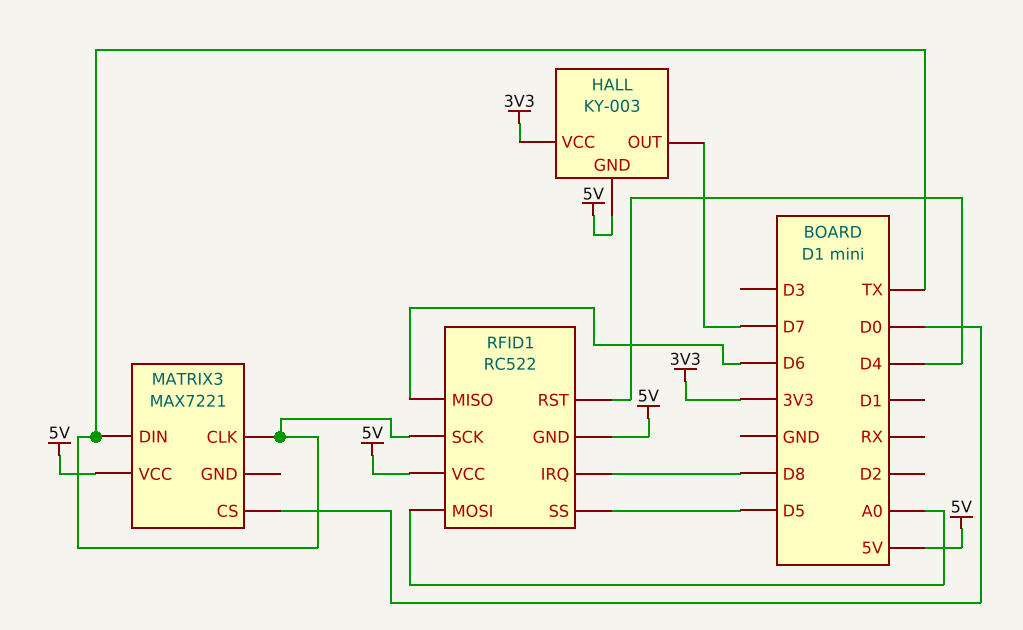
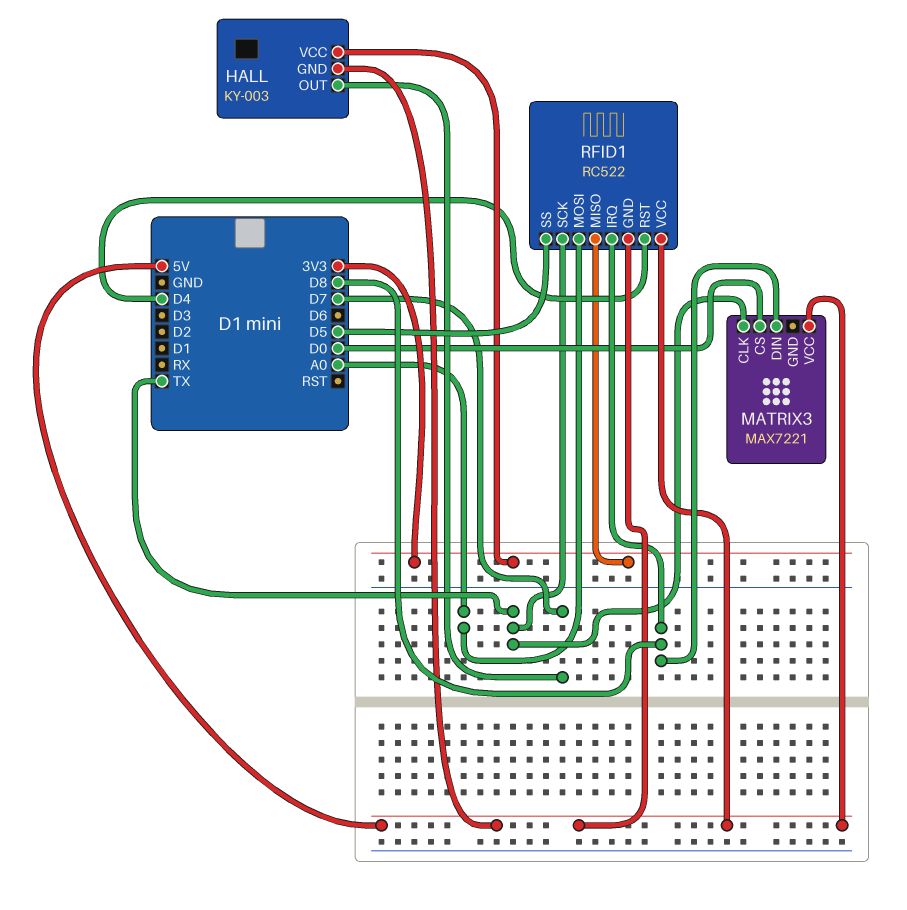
MATRIX3 pin DIN: TX -> D8
RFID1 pin MISO: D6 -> 3V3

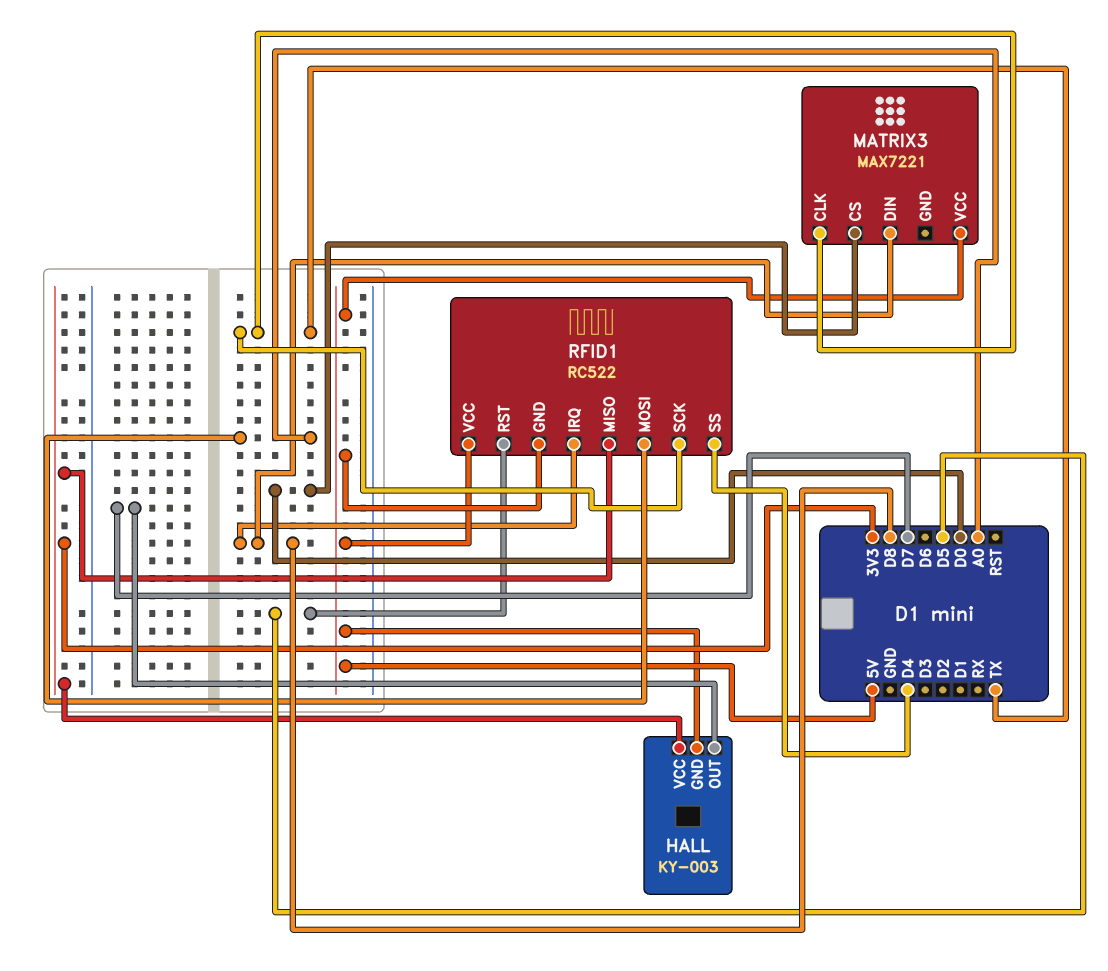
RFID1 pin RST: D4 -> D5
RFID1 pin SS: D5 -> D4

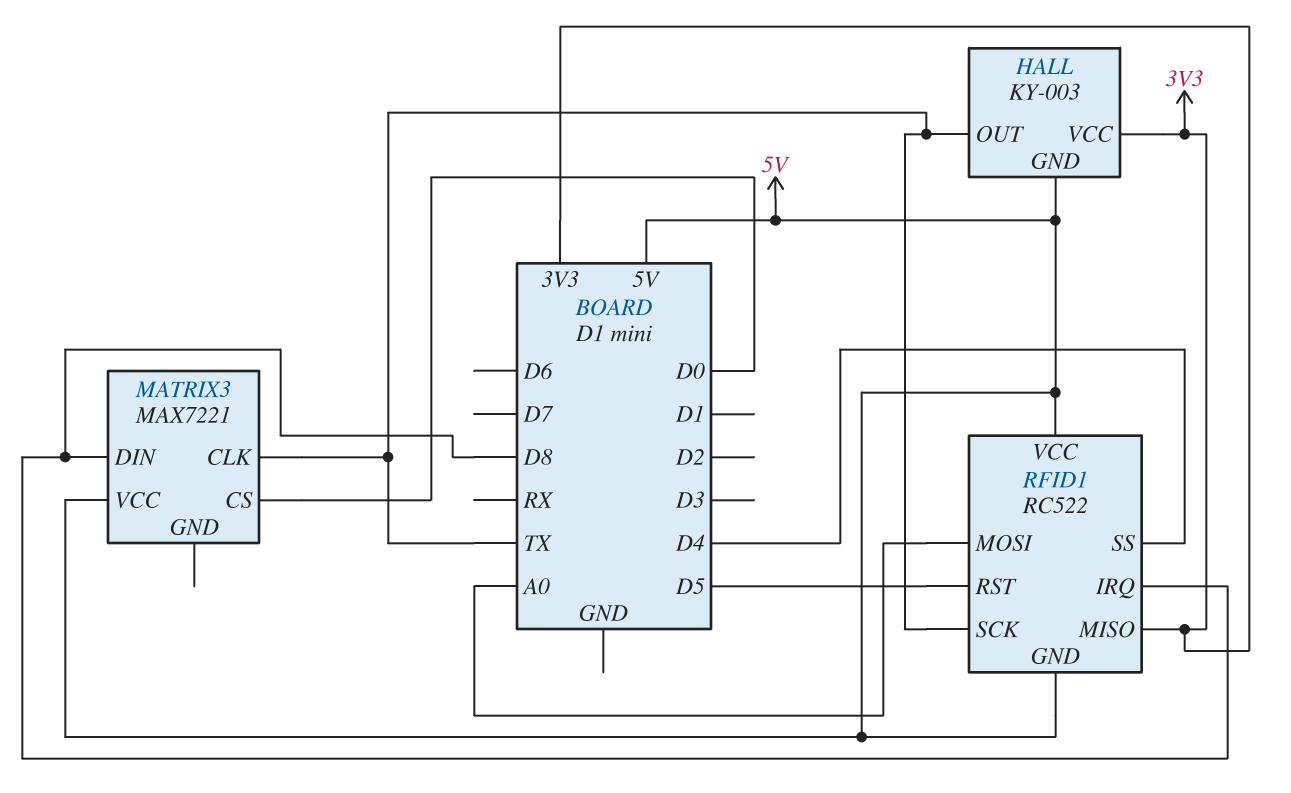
HALL pin OUT: D7 -> TX

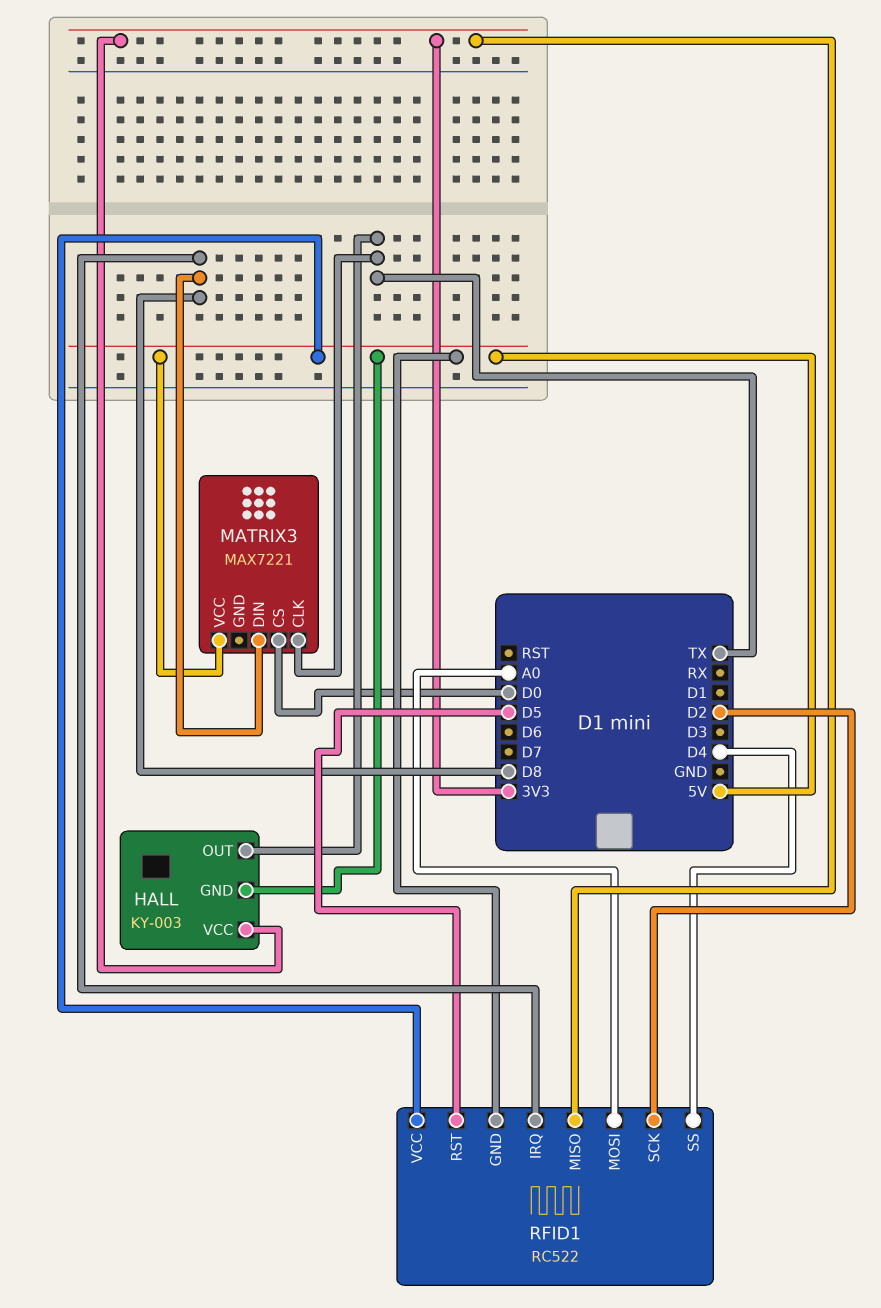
RFID1 pin SCK: TX -> D2

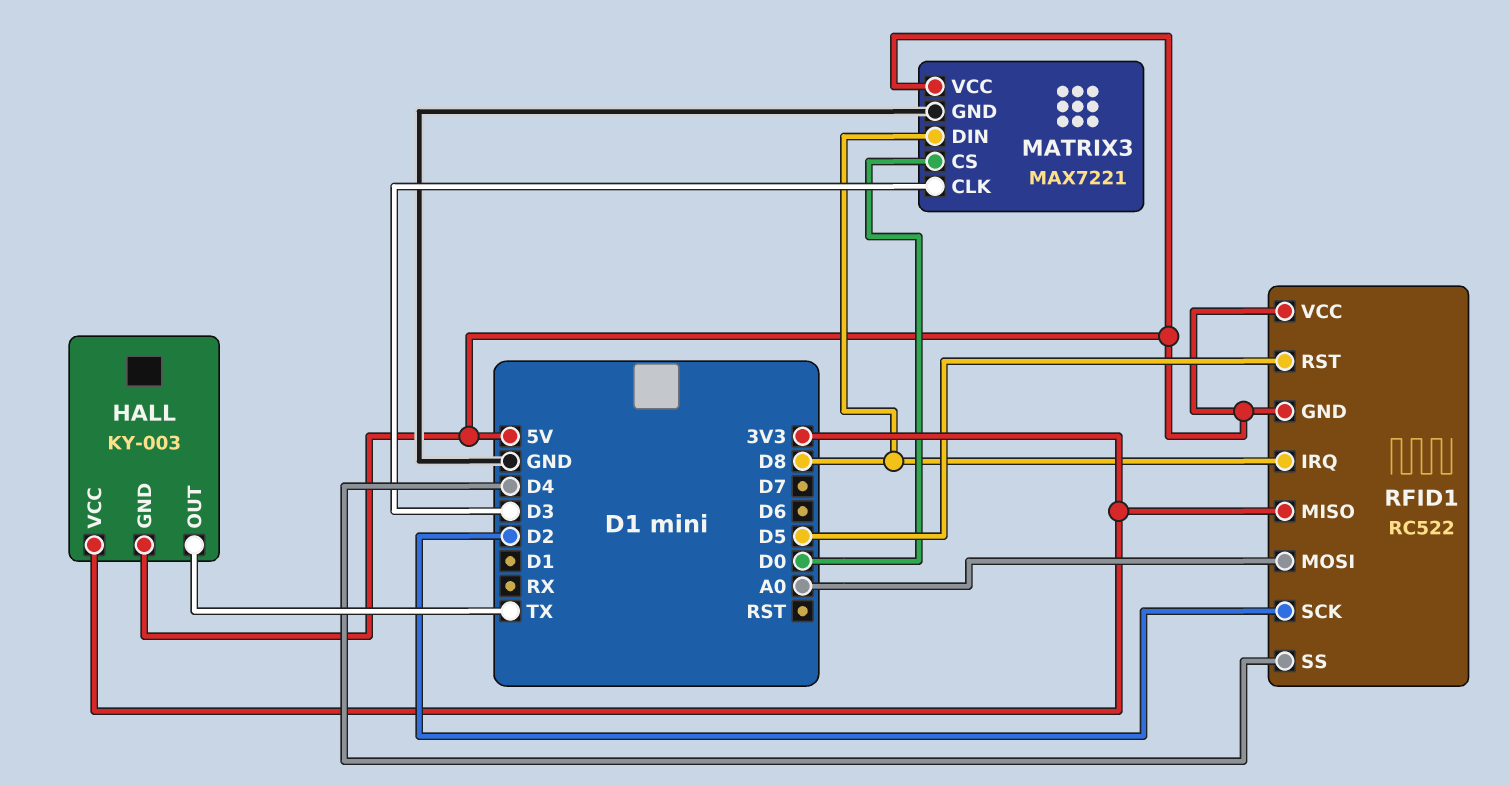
MATRIX3 pin CLK: TX -> D3
MATRIX3 pin GND: none -> GND

